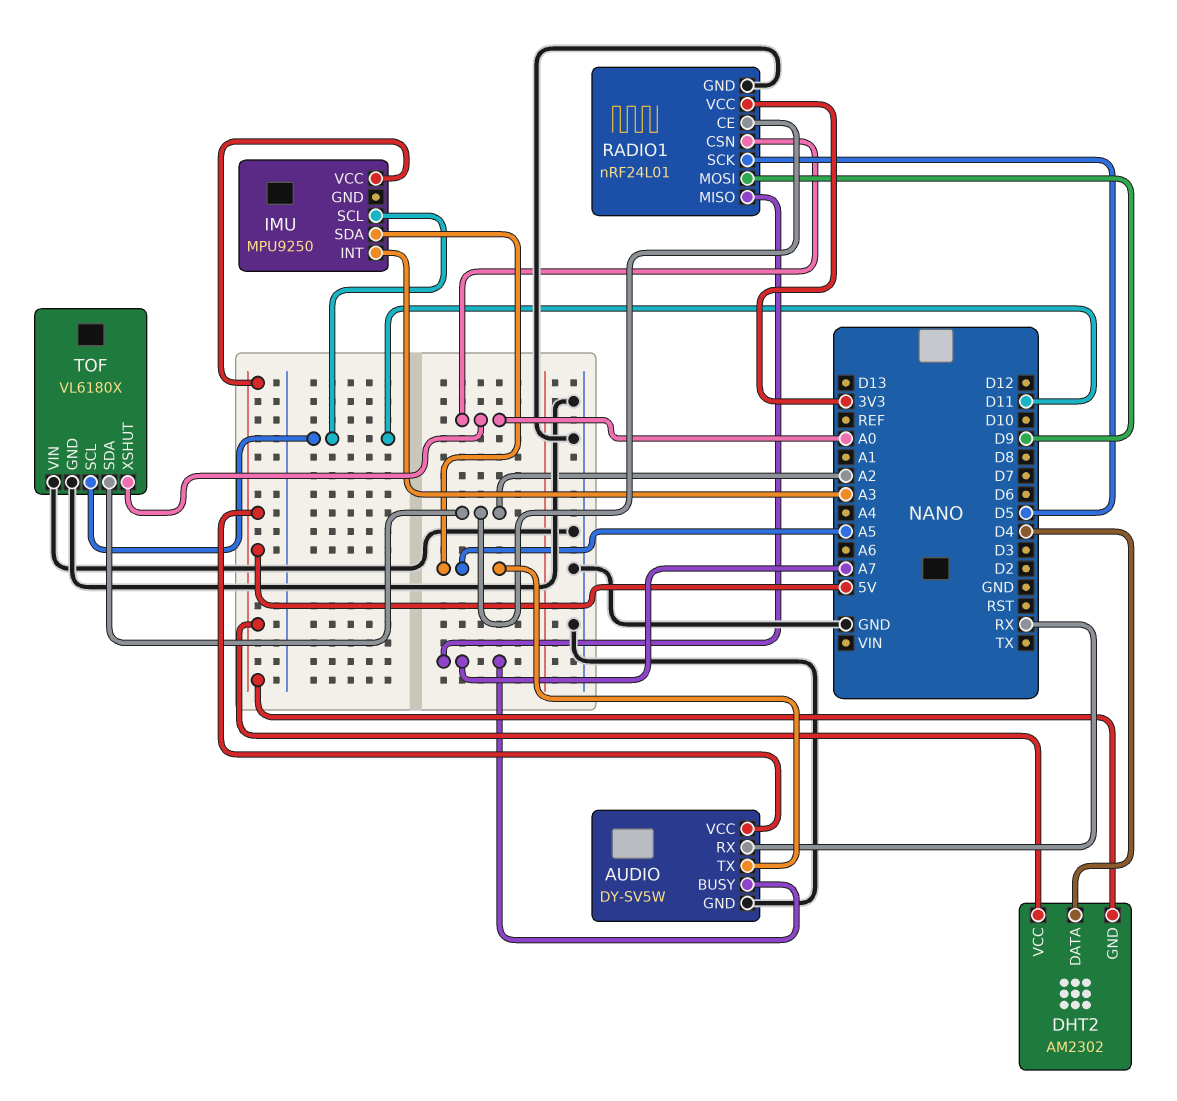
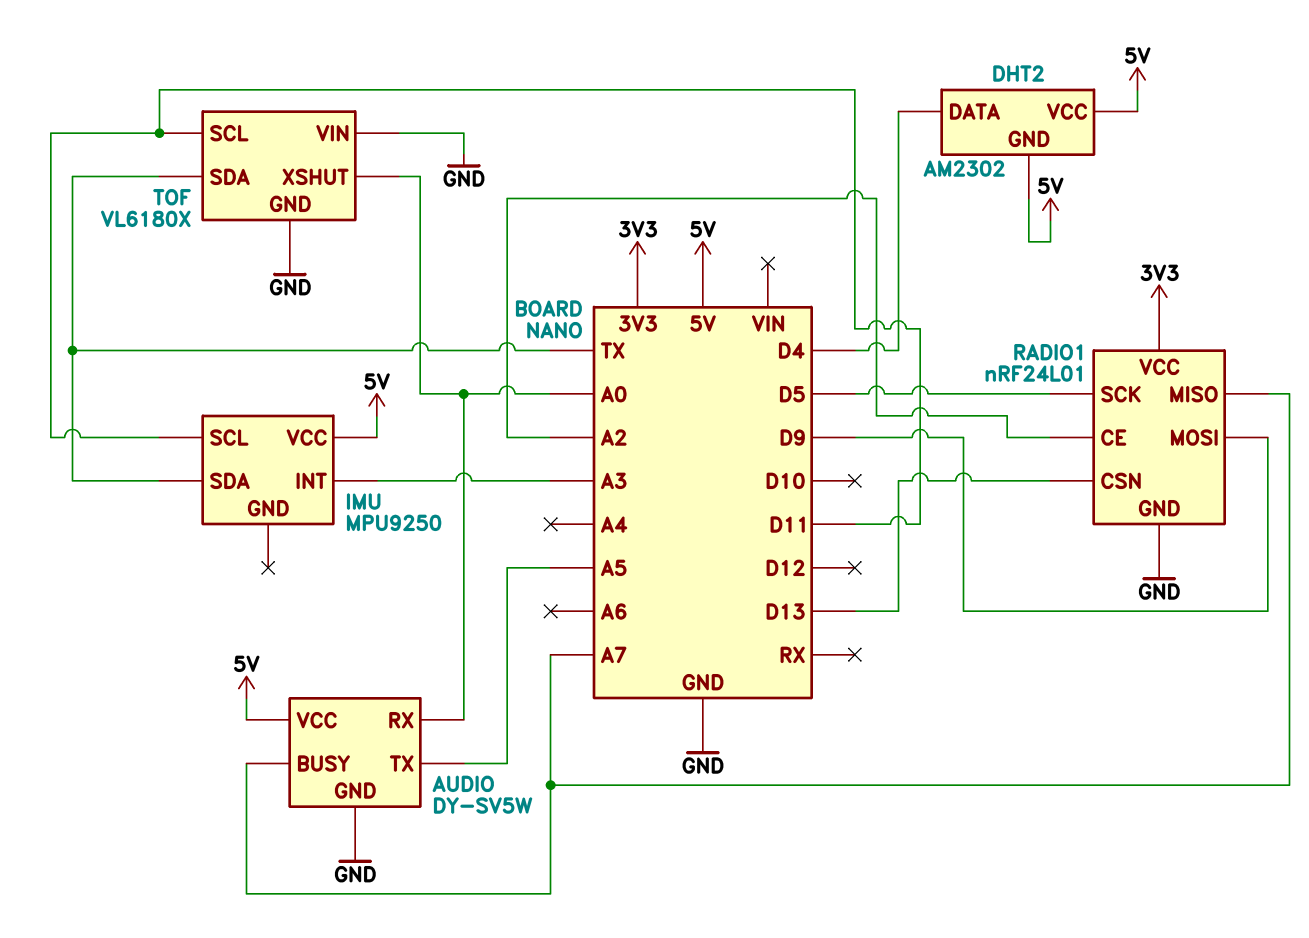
AUDIO pin RX: RX -> A0
IMU pin SDA: A5 -> TX
RADIO1 pin CSN: A0 -> D13
TOF pin SDA: A2 -> TX

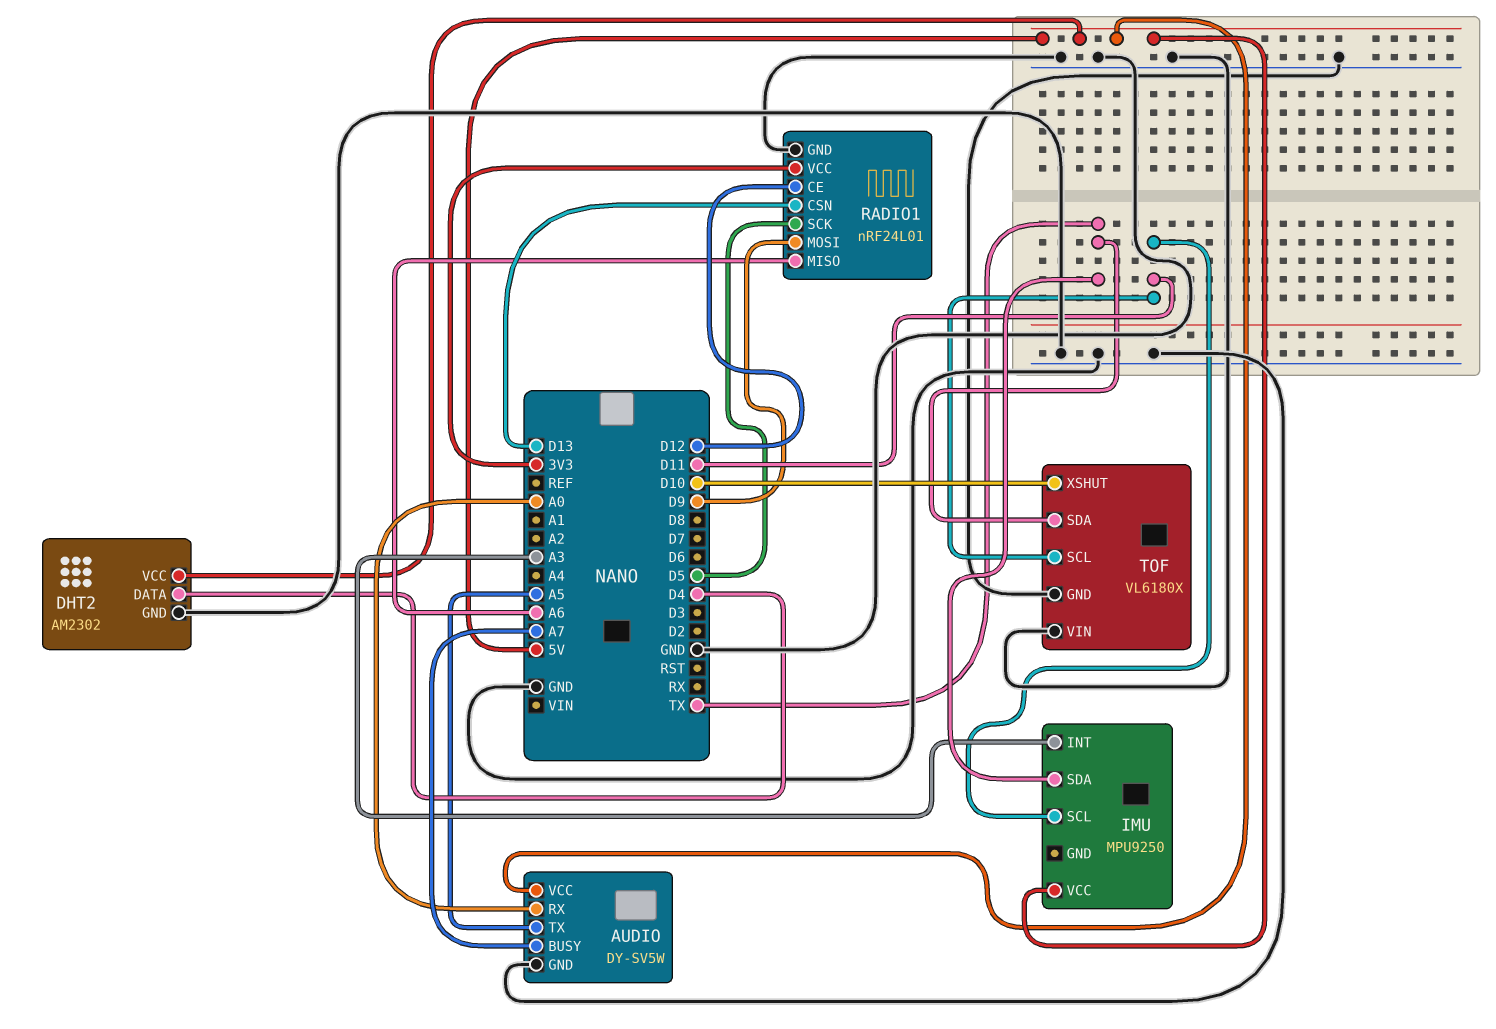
DHT2 pin GND: 5V -> GND
RADIO1 pin CE: A2 -> D12
RADIO1 pin MISO: A7 -> A6
TOF pin XSHUT: A0 -> D10

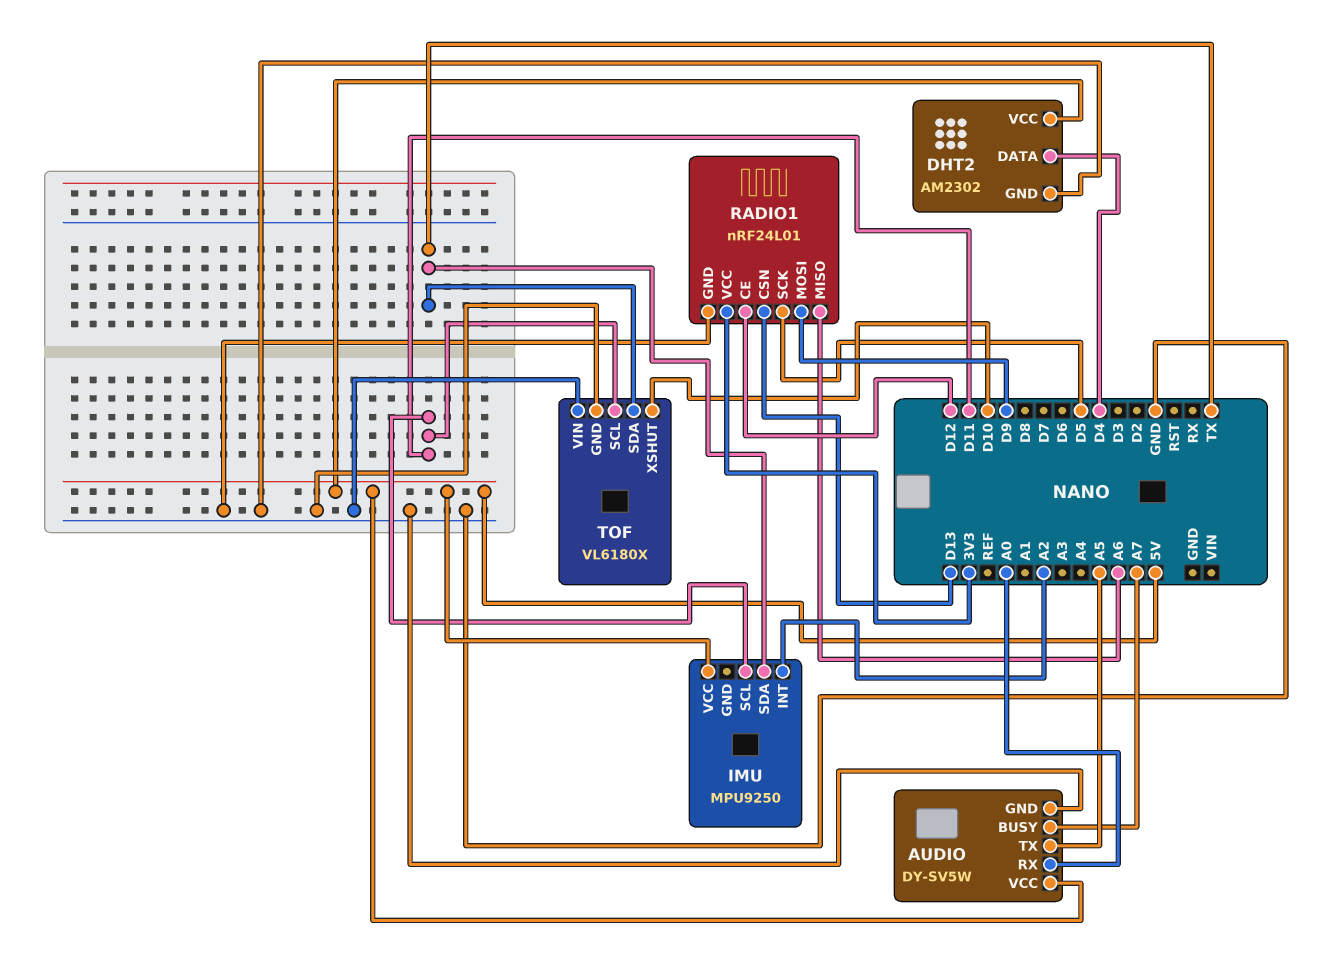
IMU pin INT: A3 -> A2

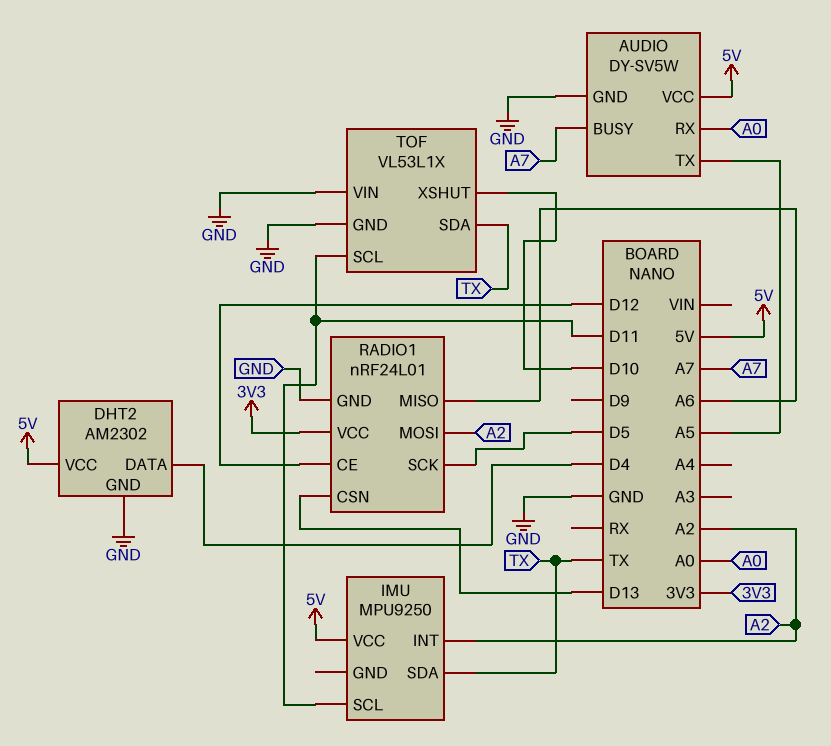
RADIO1 pin MOSI: D9 -> A2
TOF: VL6180X -> VL53L1X

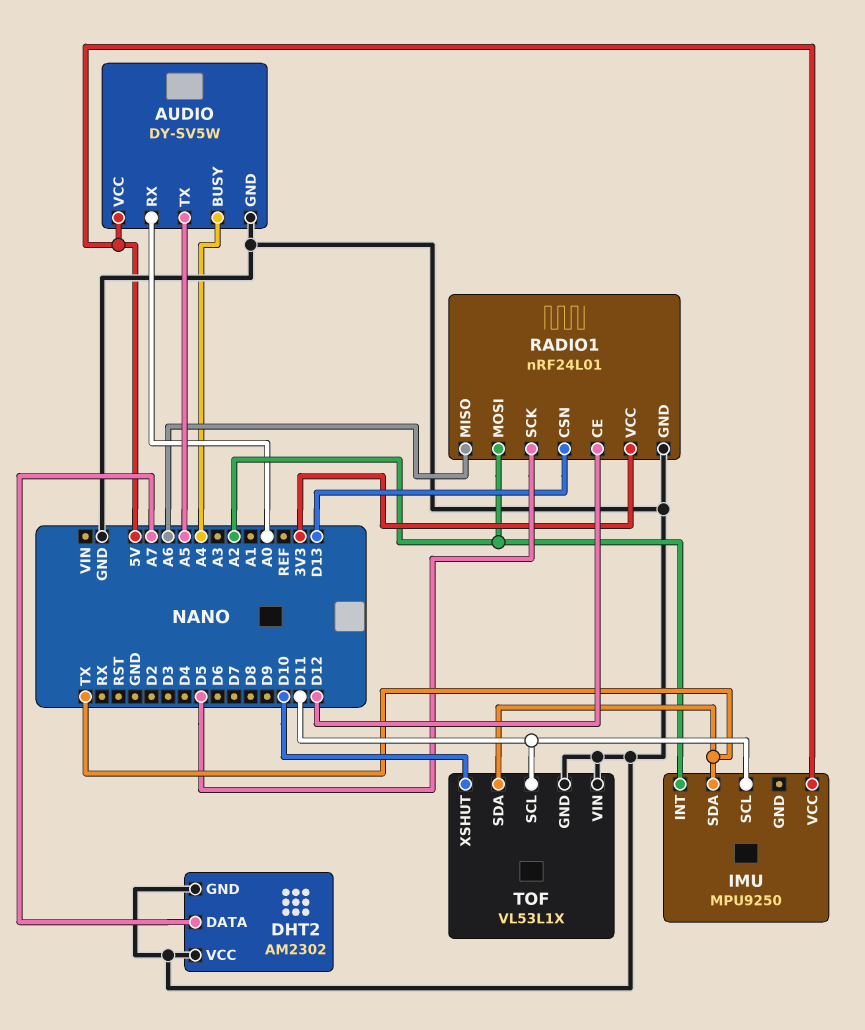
AUDIO pin BUSY: A7 -> A4
DHT2 pin DATA: D4 -> A7
DHT2 pin VCC: 5V -> GND

